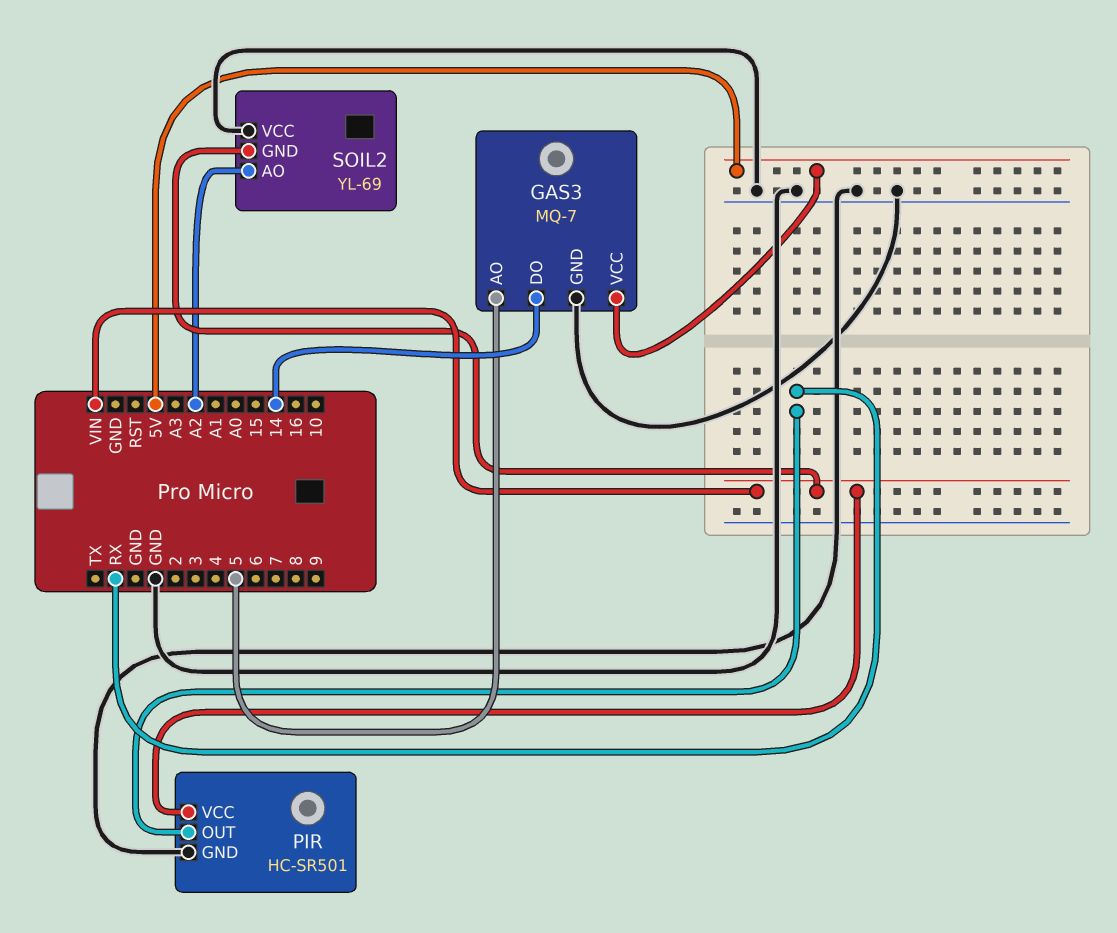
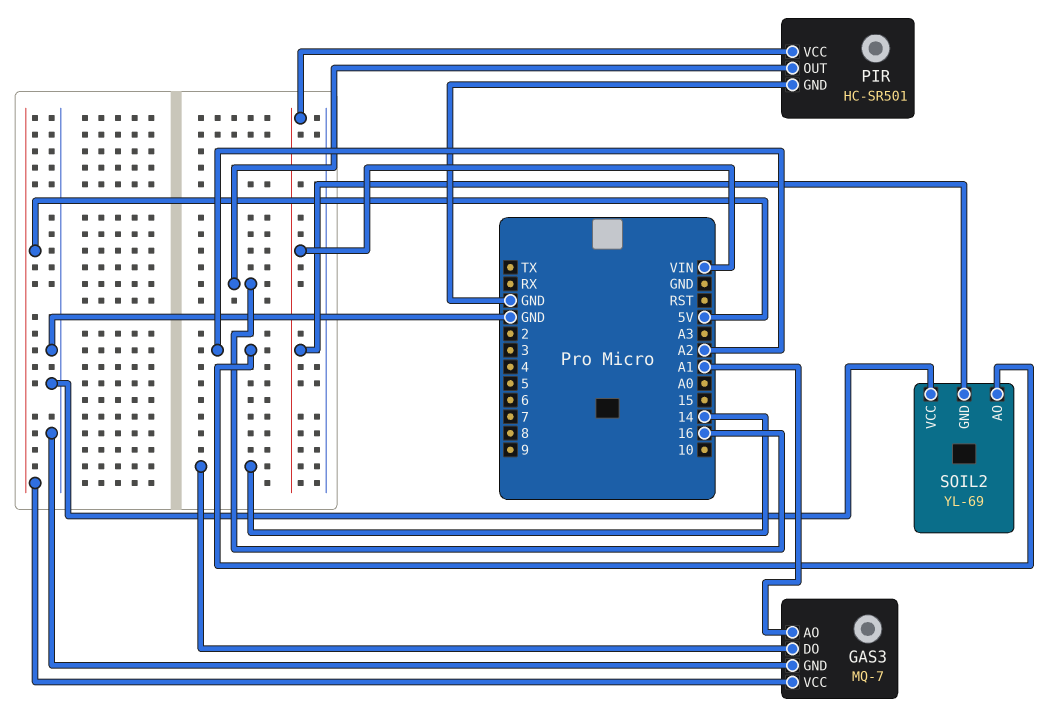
GAS3 pin AO: 5 -> A1
PIR pin OUT: RX -> 16

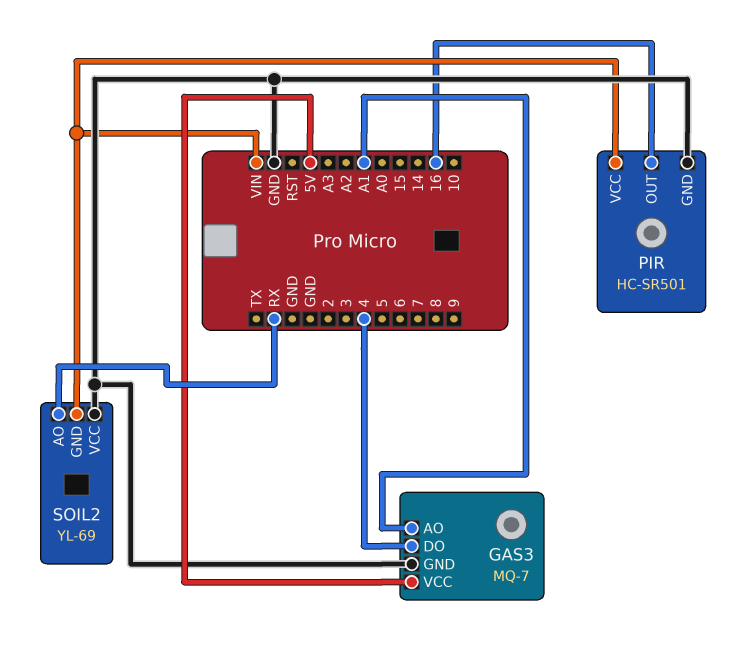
GAS3 pin DO: 14 -> 4
SOIL2 pin AO: A2 -> RX

